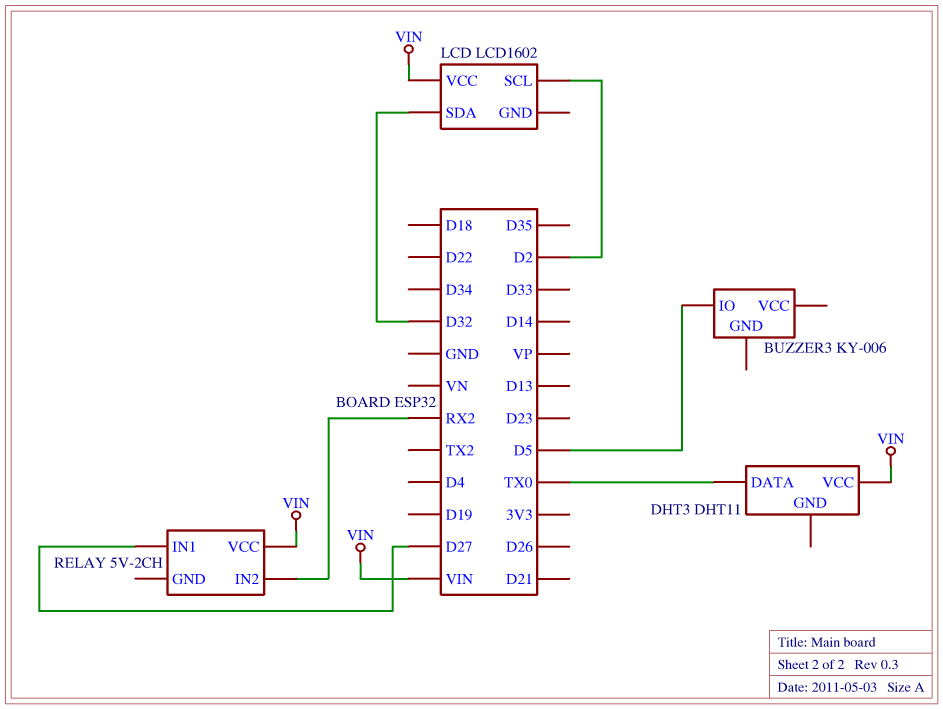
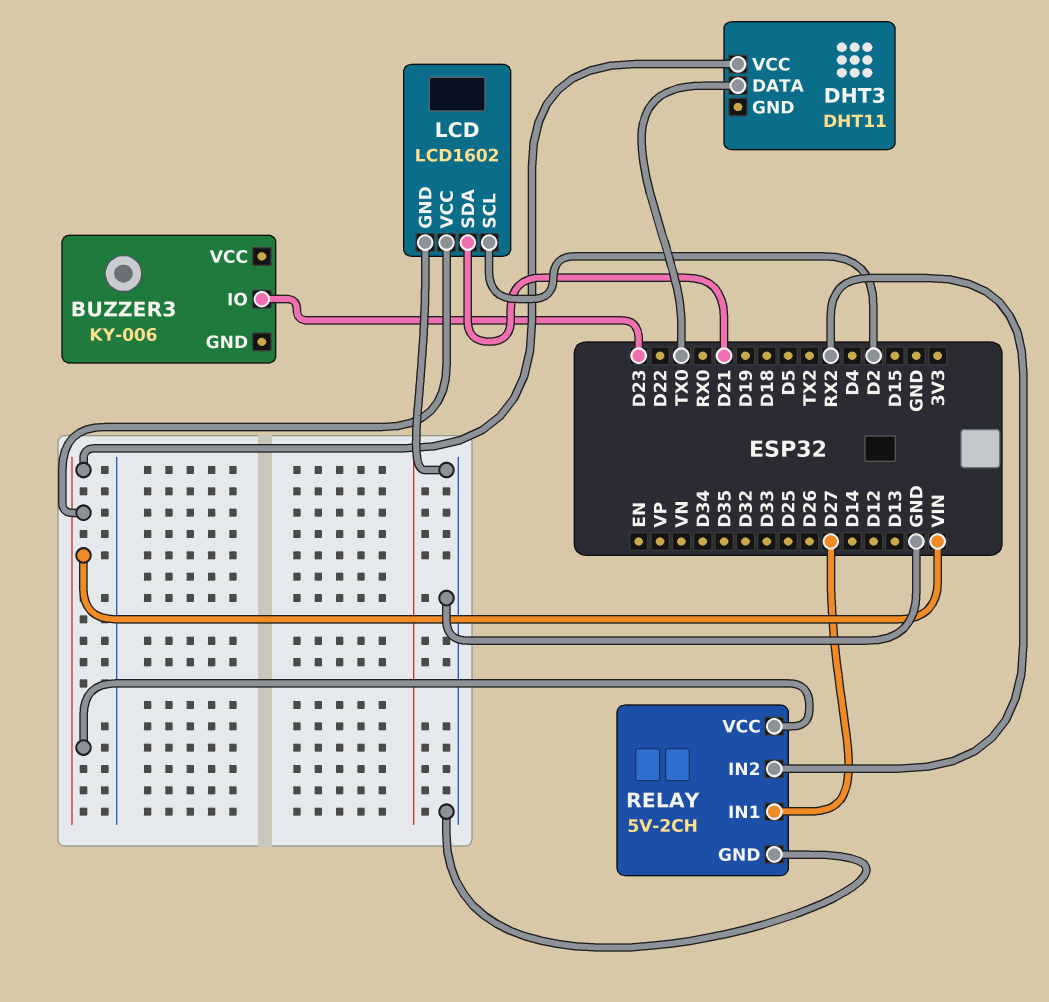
BUZZER3 pin IO: D5 -> D23
LCD pin GND: none -> GND
LCD pin SDA: D32 -> D21
RELAY pin GND: none -> GND

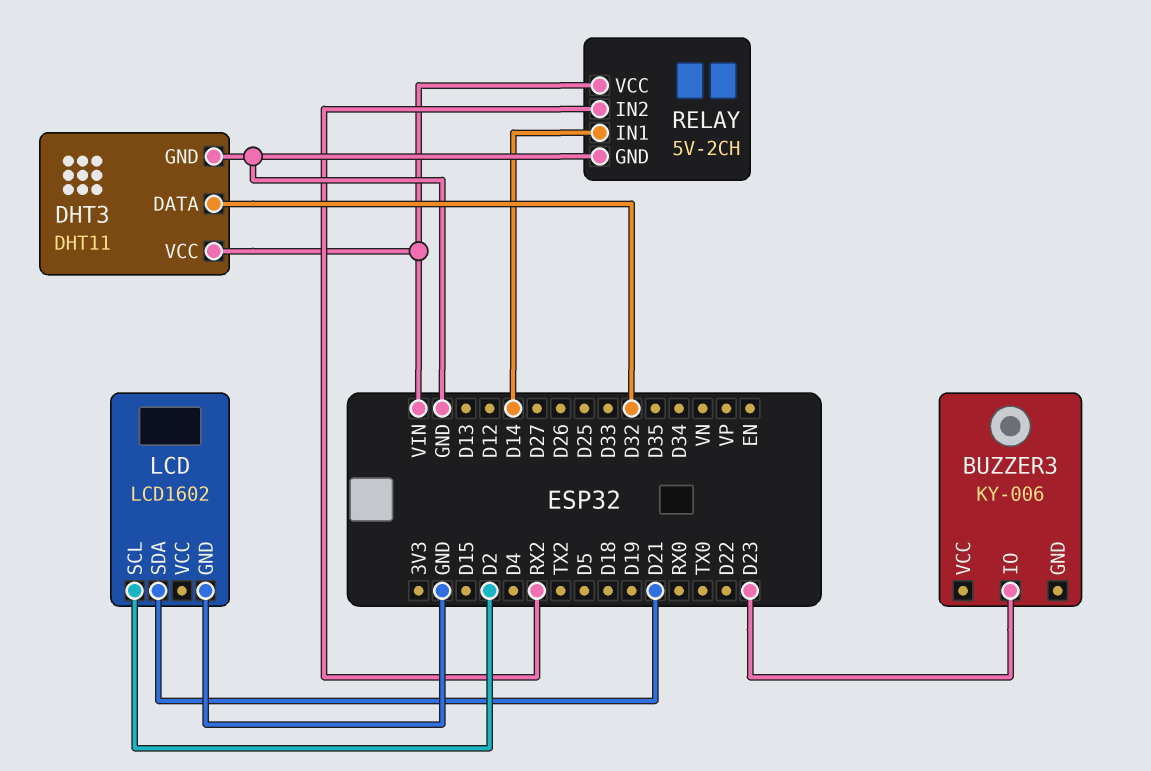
DHT3 pin DATA: TX0 -> D32
DHT3 pin GND: none -> GND
LCD pin VCC: VIN -> none
RELAY pin IN1: D27 -> D14

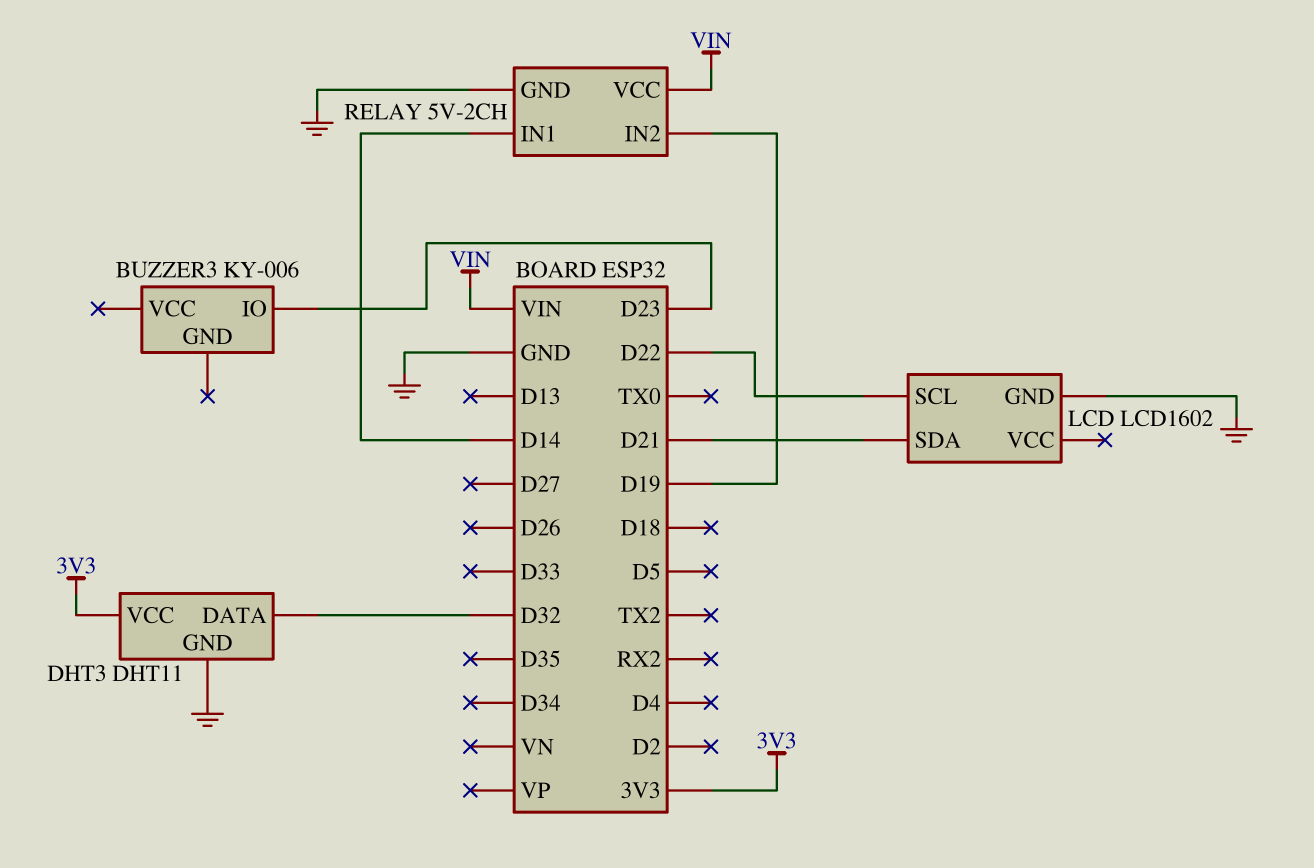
DHT3 pin VCC: VIN -> 3V3
LCD pin SCL: D2 -> D22
RELAY pin IN2: RX2 -> D19

